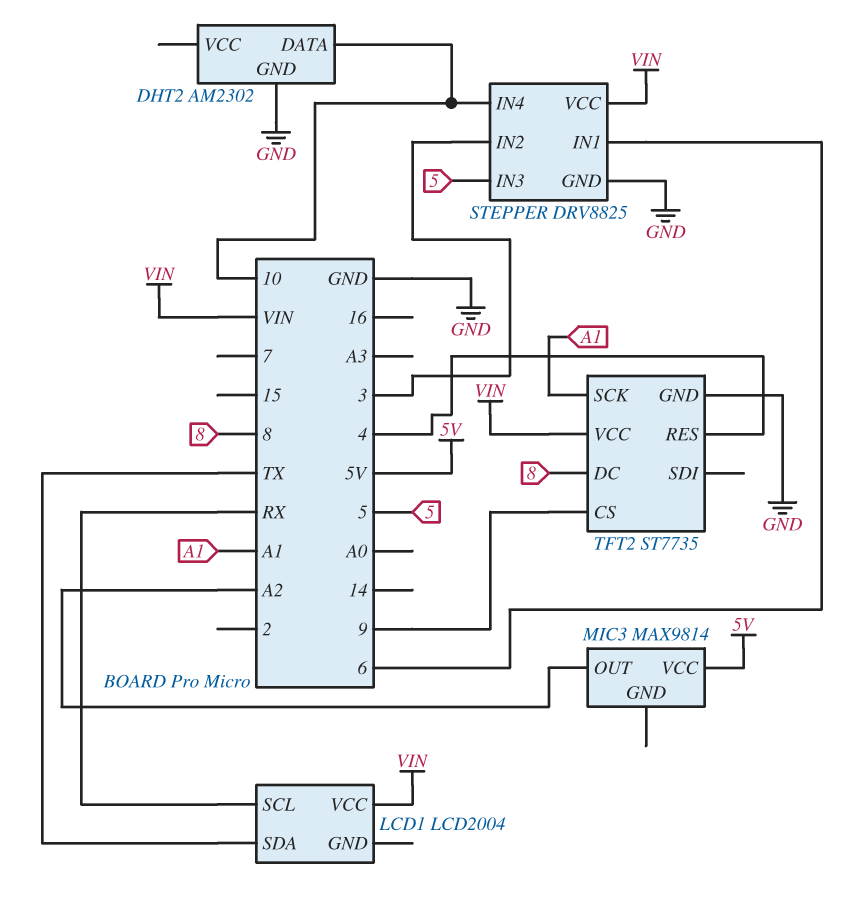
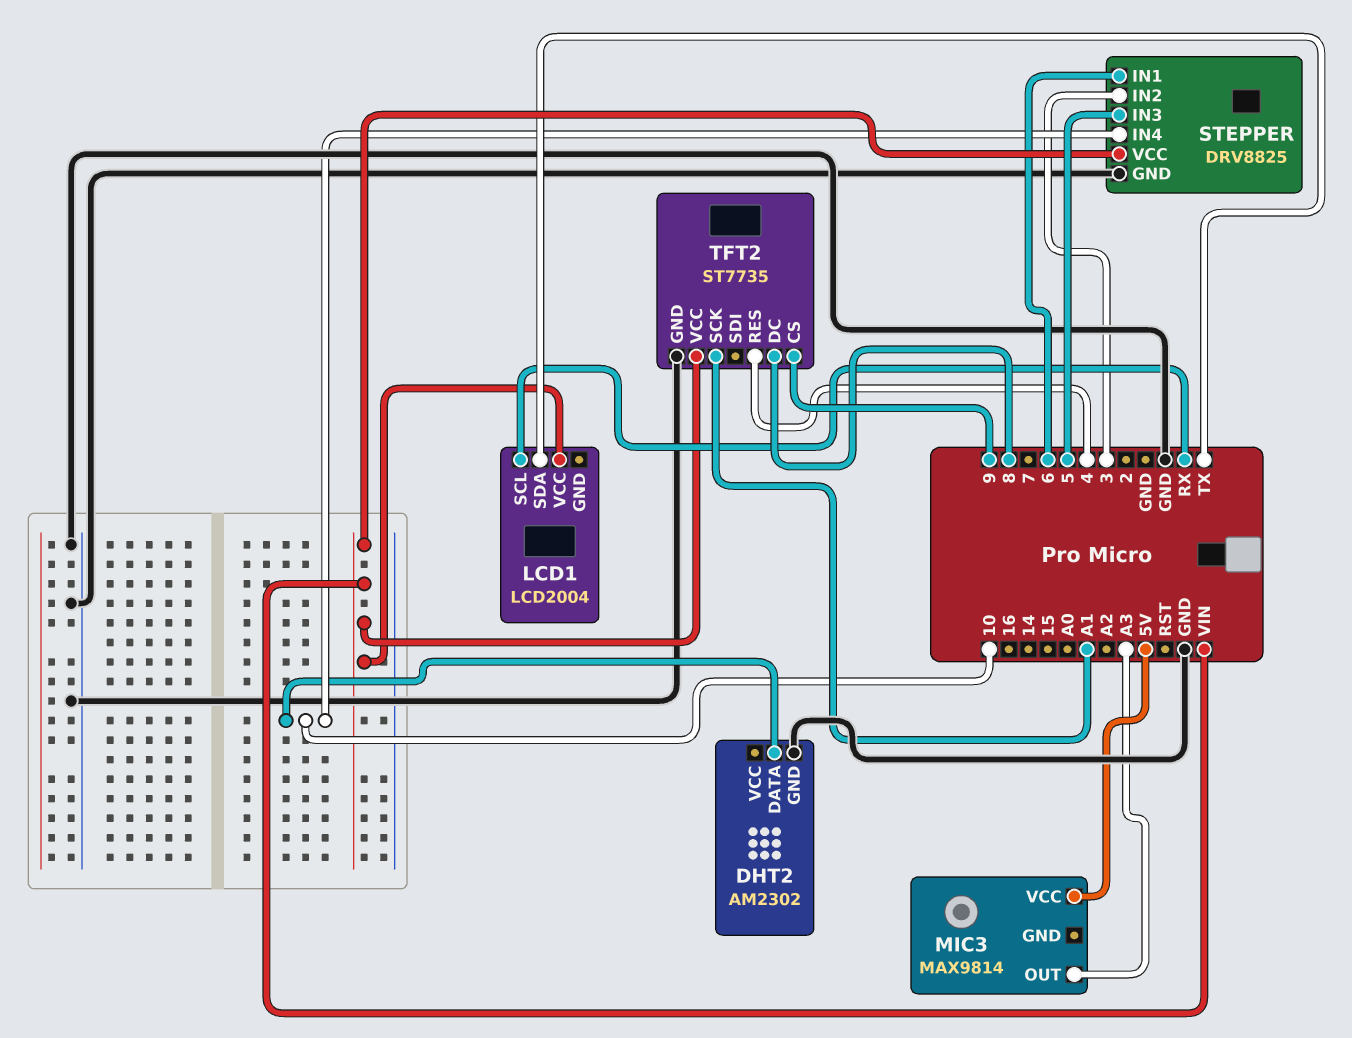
MIC3 pin OUT: A2 -> A3

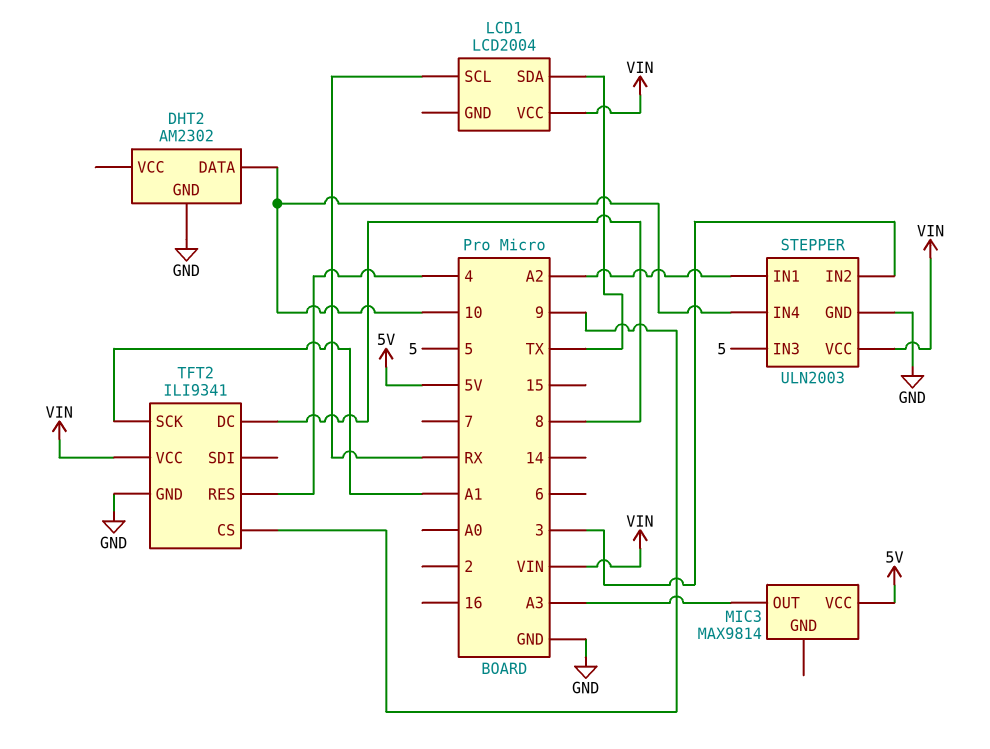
STEPPER: DRV8825 -> ULN2003
STEPPER pin IN1: 6 -> A2
TFT2: ST7735 -> ILI9341

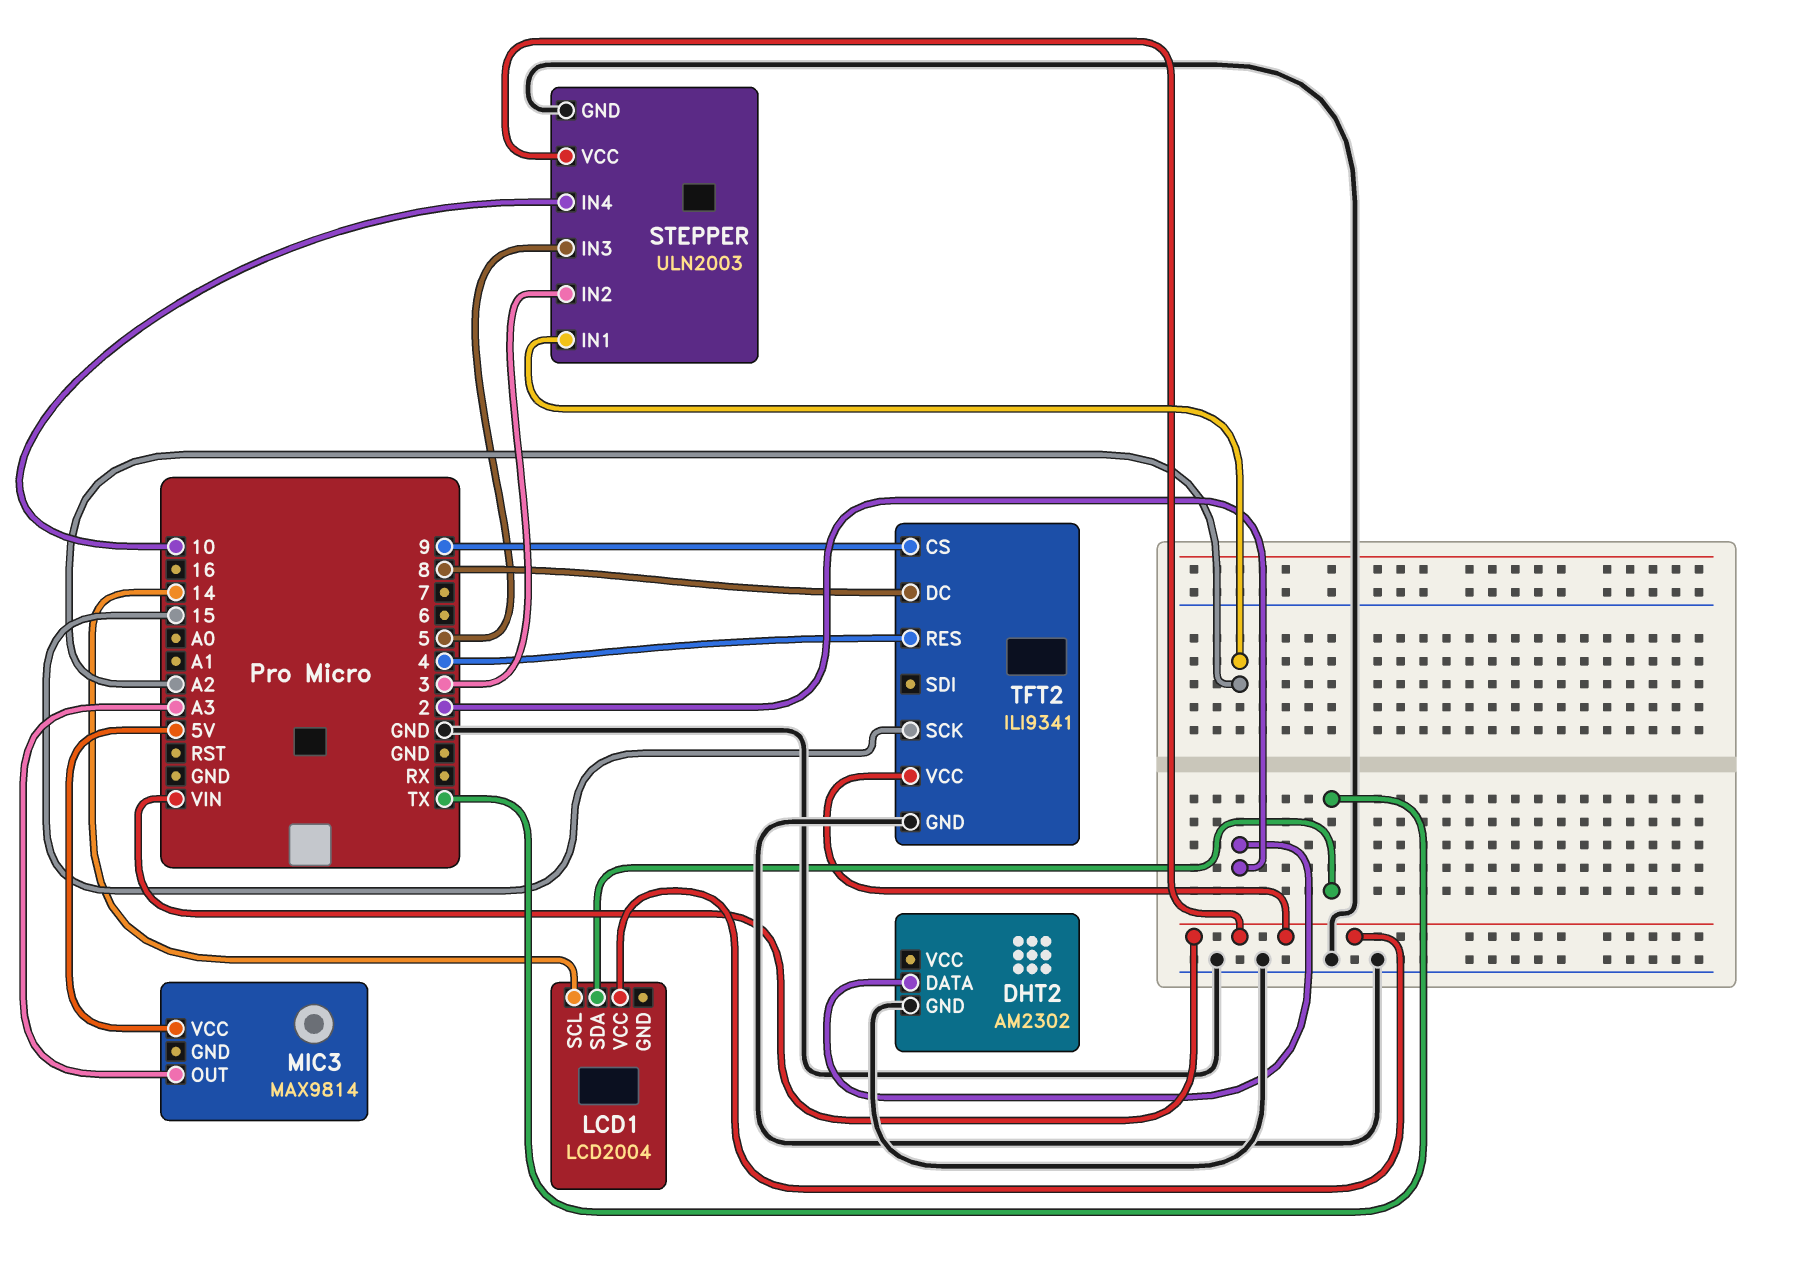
DHT2 pin DATA: 10 -> 2
LCD1 pin SCL: RX -> 14
TFT2 pin SCK: A1 -> 15

